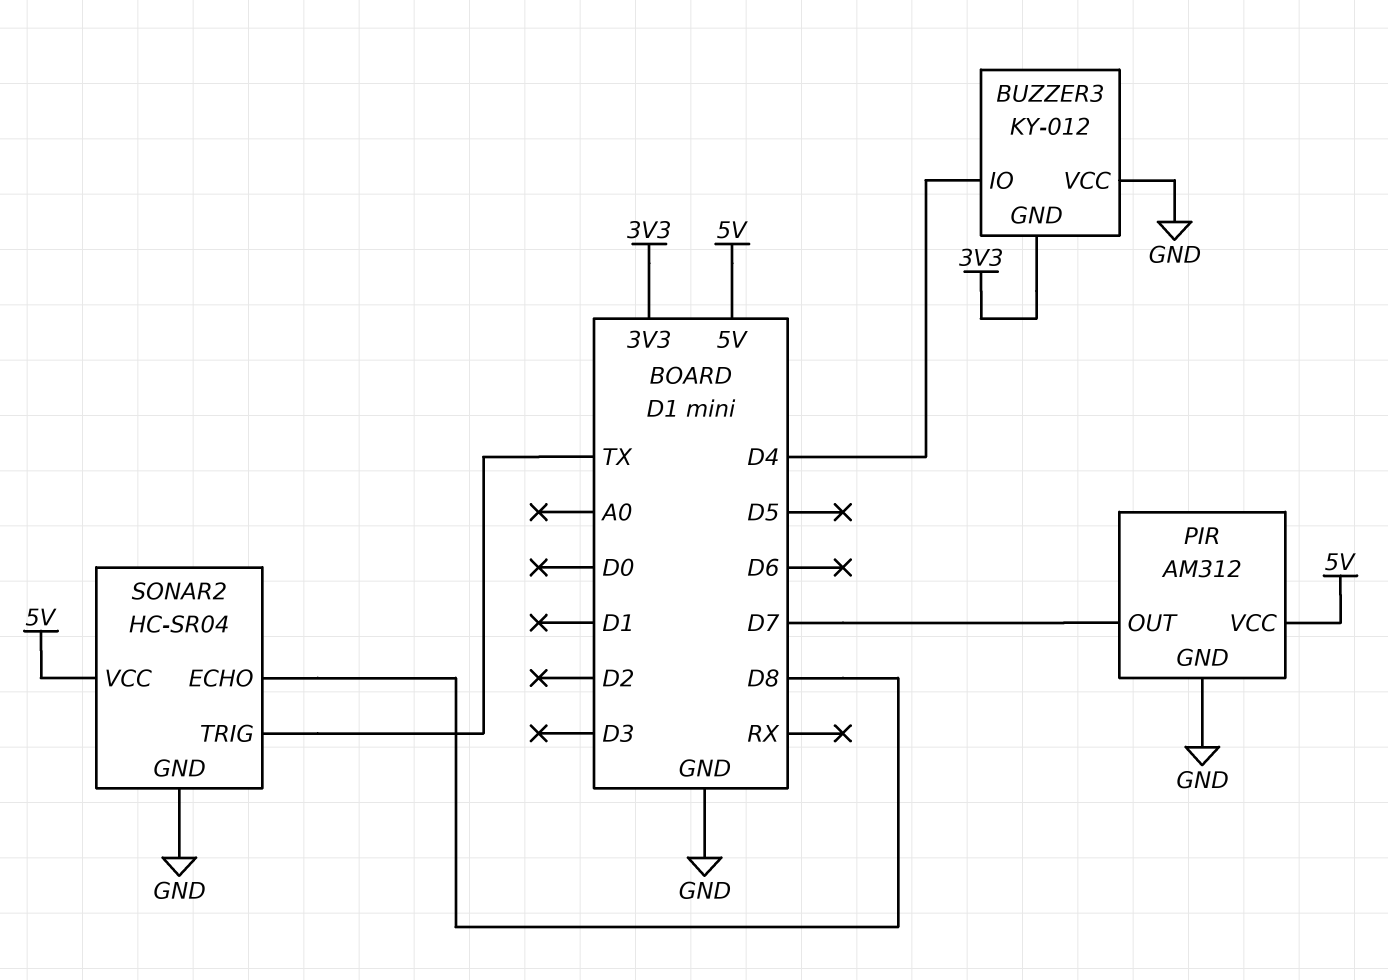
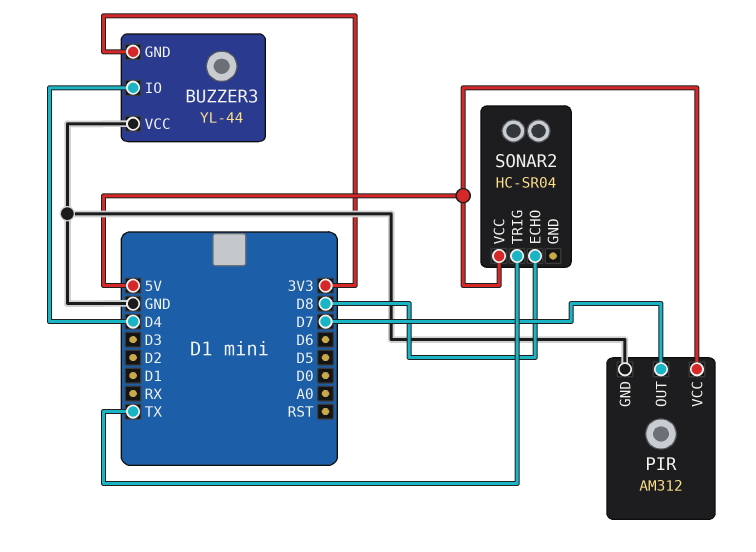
BUZZER3: KY-012 -> YL-44
SONAR2 pin GND: GND -> none

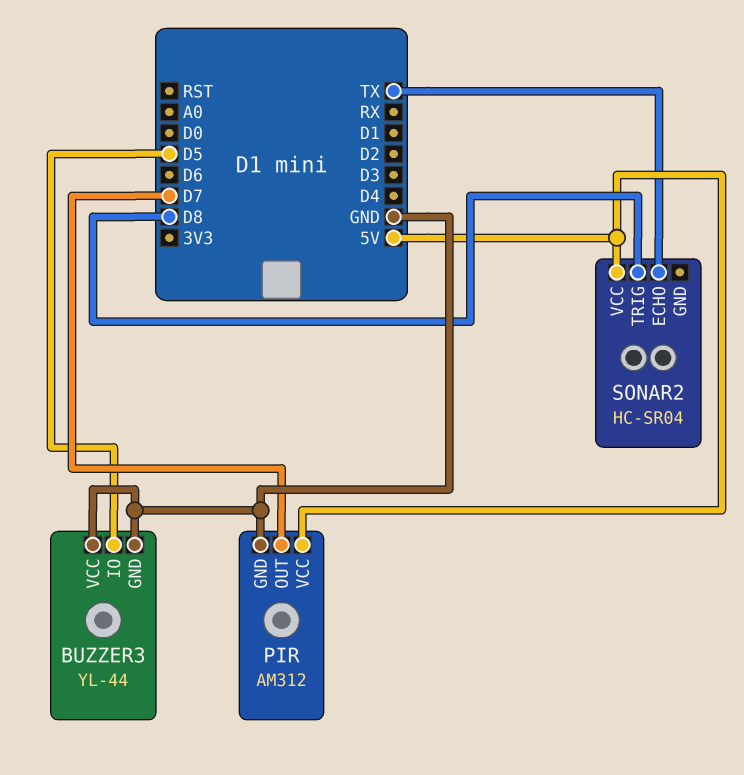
BUZZER3 pin GND: 3V3 -> GND
BUZZER3 pin IO: D4 -> D5
SONAR2 pin ECHO: D8 -> TX
SONAR2 pin TRIG: TX -> D8

